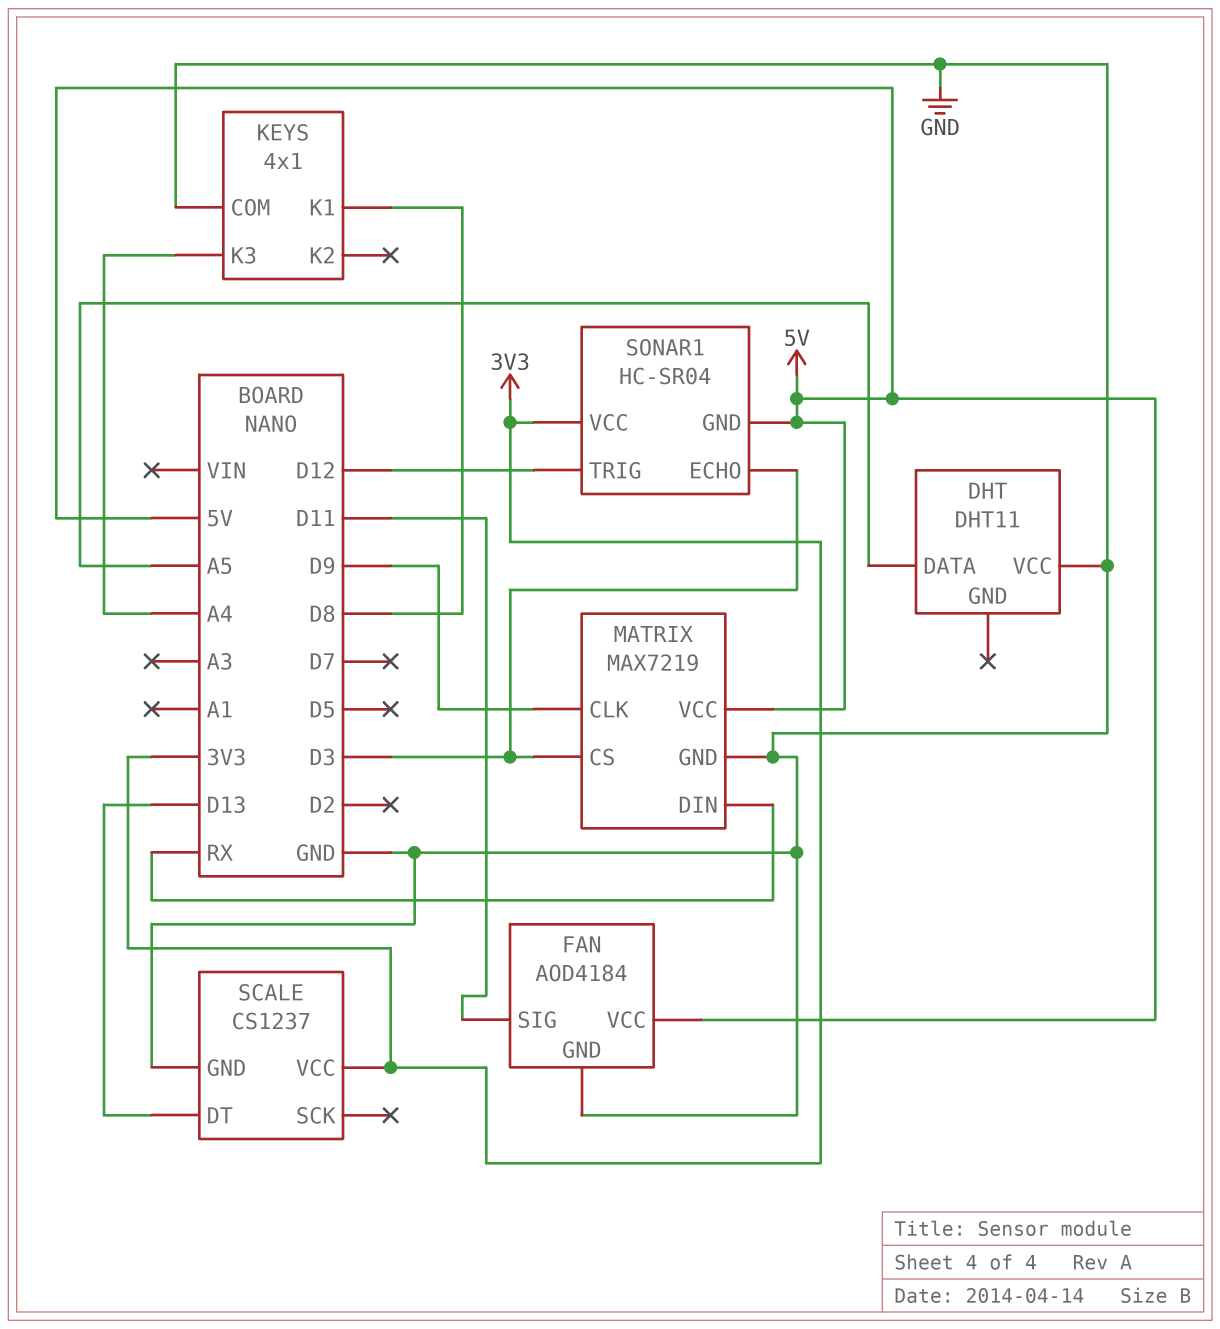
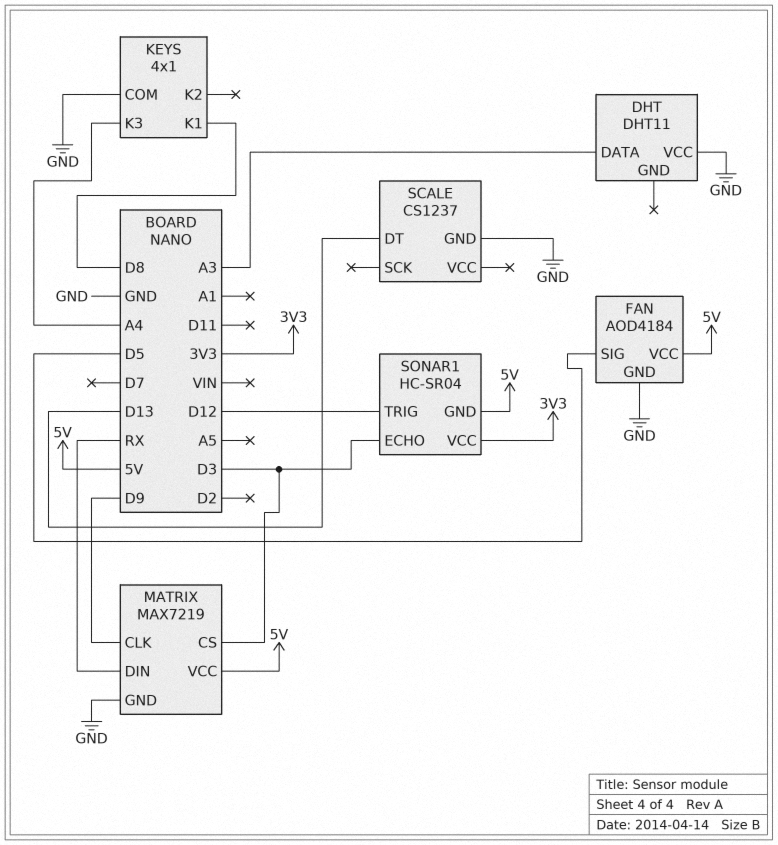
DHT pin DATA: A5 -> A3
FAN pin SIG: D11 -> D5
SCALE pin VCC: 3V3 -> none

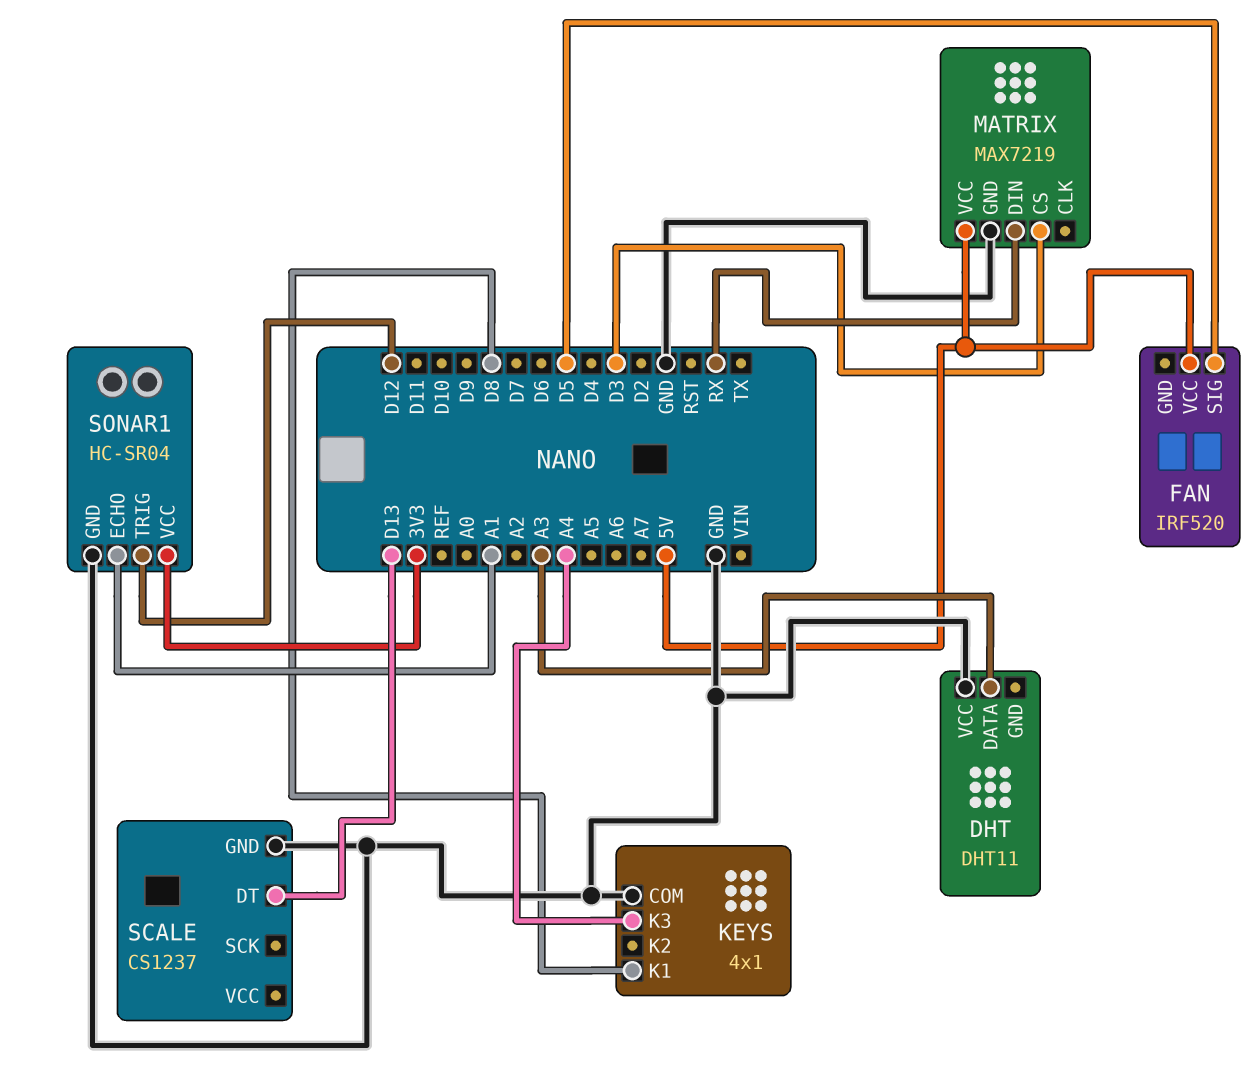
FAN: AOD4184 -> IRF520
FAN pin GND: GND -> none
MATRIX pin CLK: D9 -> none
SONAR1 pin ECHO: D3 -> A1
SONAR1 pin GND: 5V -> GND

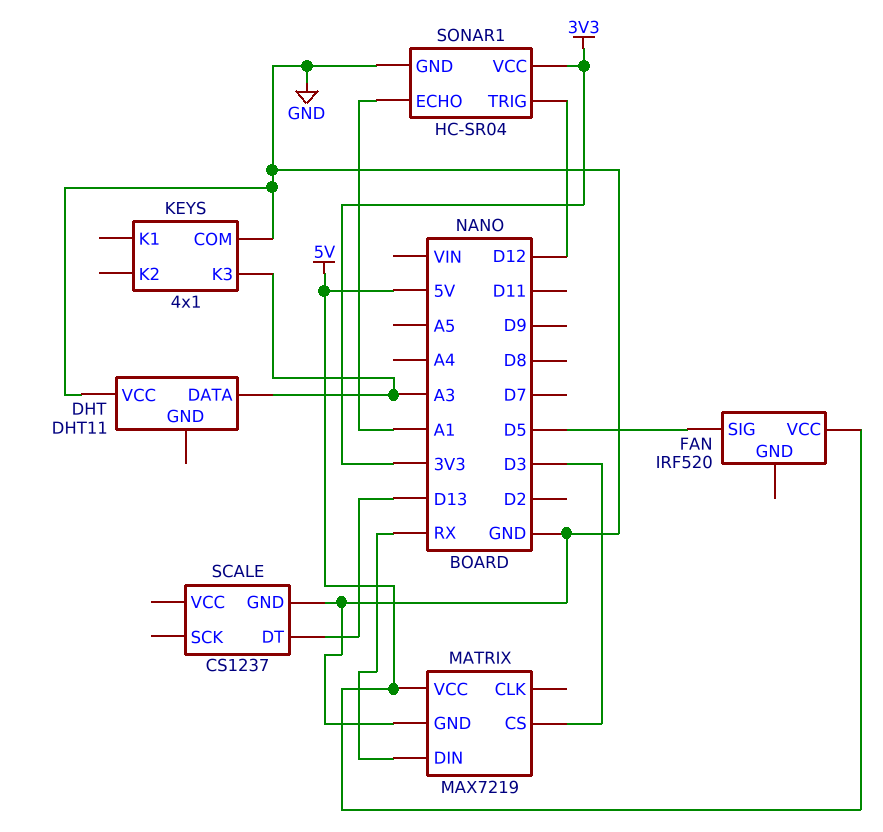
KEYS pin K1: D8 -> none
KEYS pin K3: A4 -> A3

